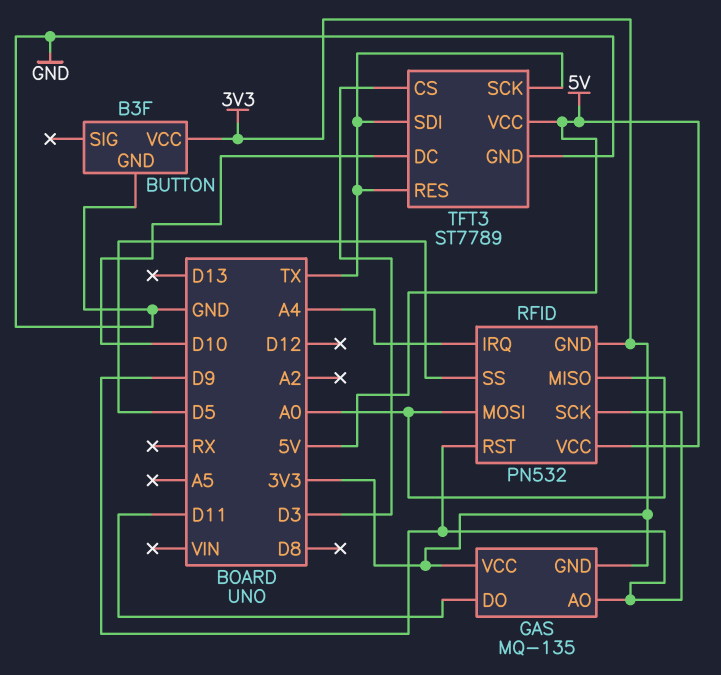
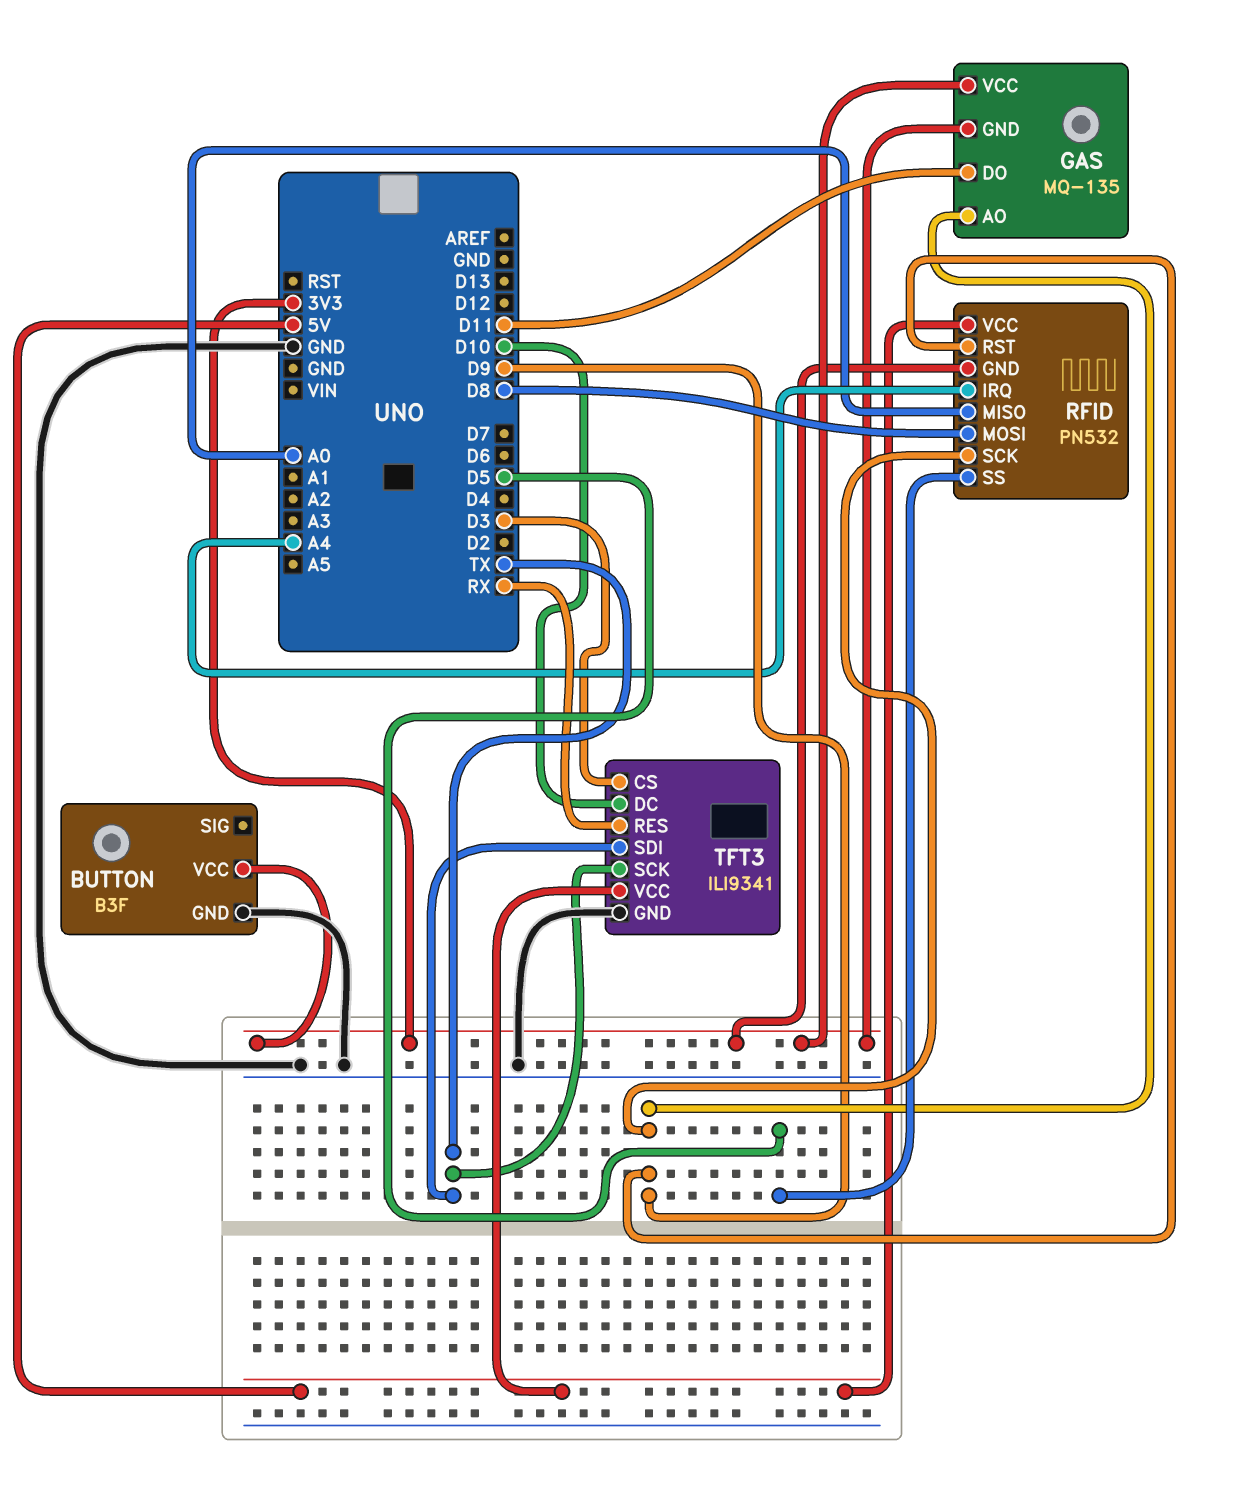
RFID pin MOSI: A0 -> D8
TFT3: ST7789 -> ILI9341
TFT3 pin RES: TX -> RX

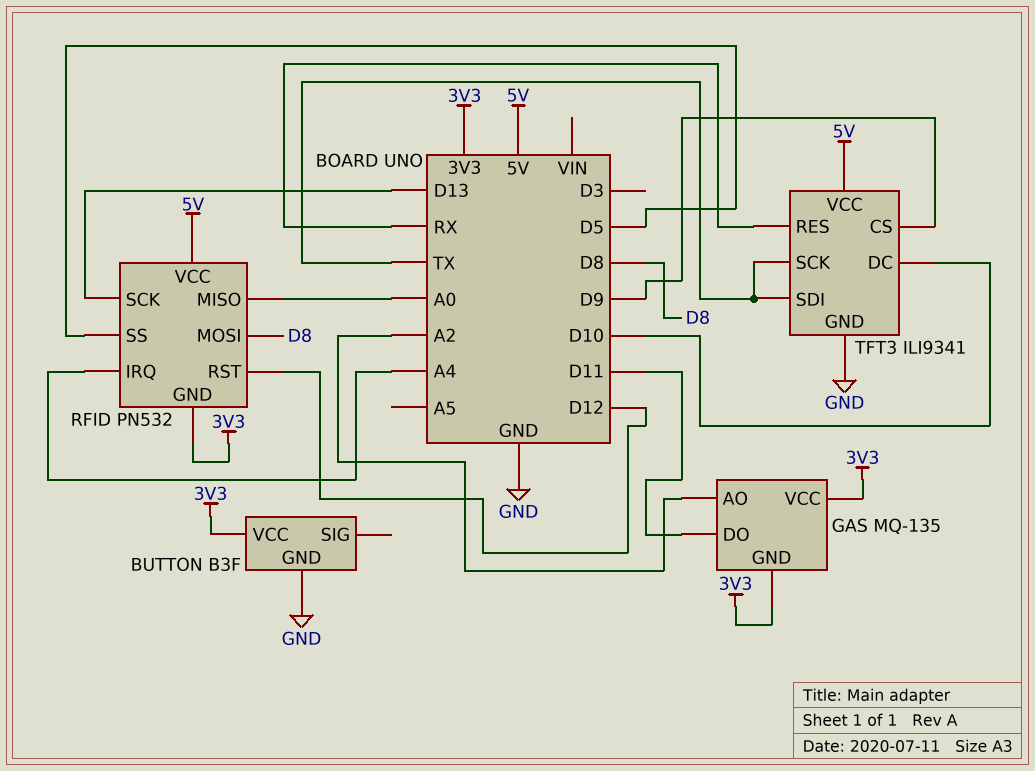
GAS pin AO: D9 -> A2
RFID pin RST: D9 -> D12
RFID pin SCK: D9 -> D13
TFT3 pin CS: D3 -> D9

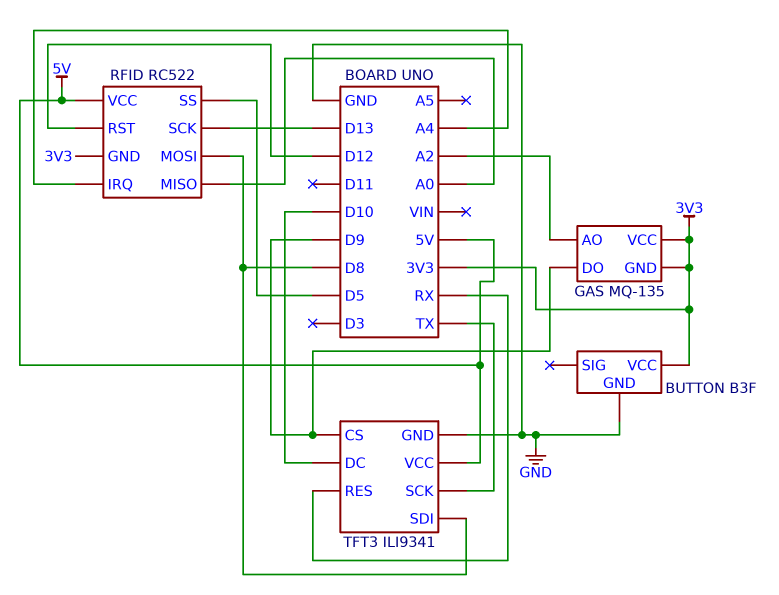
GAS pin DO: D11 -> D9
RFID: PN532 -> RC522
TFT3 pin SDI: TX -> D8

